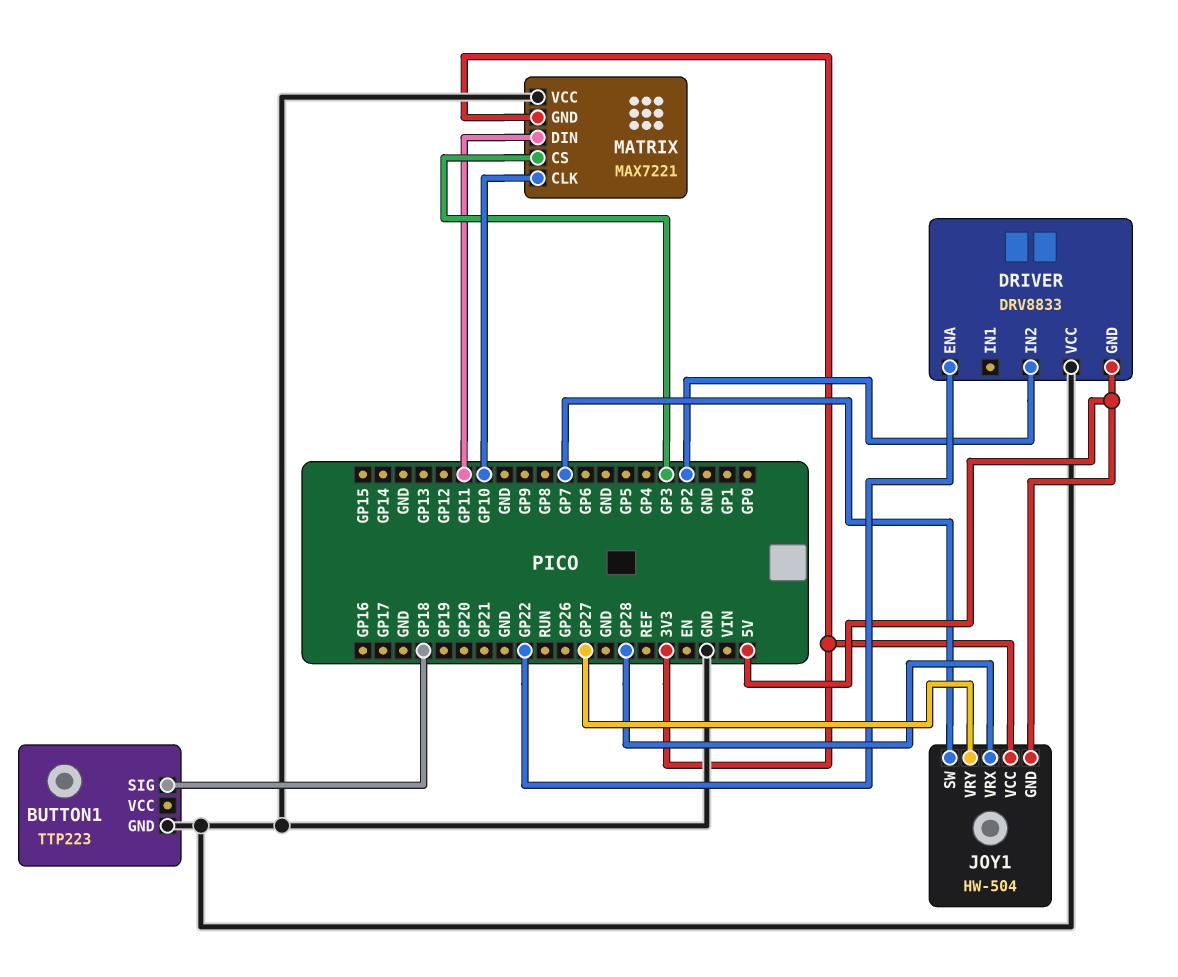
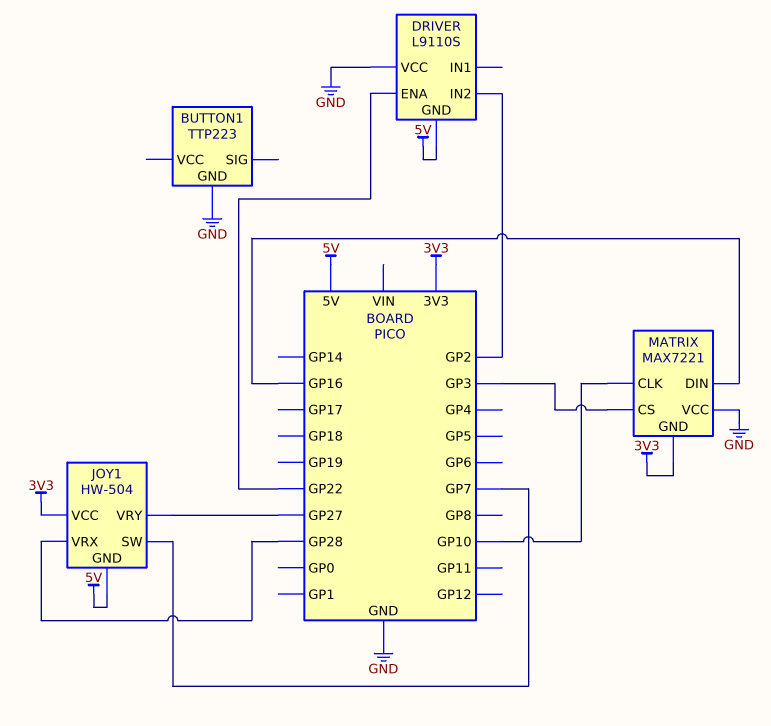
BUTTON1 pin SIG: GP18 -> none
DRIVER: DRV8833 -> L9110S
MATRIX pin DIN: GP11 -> GP16

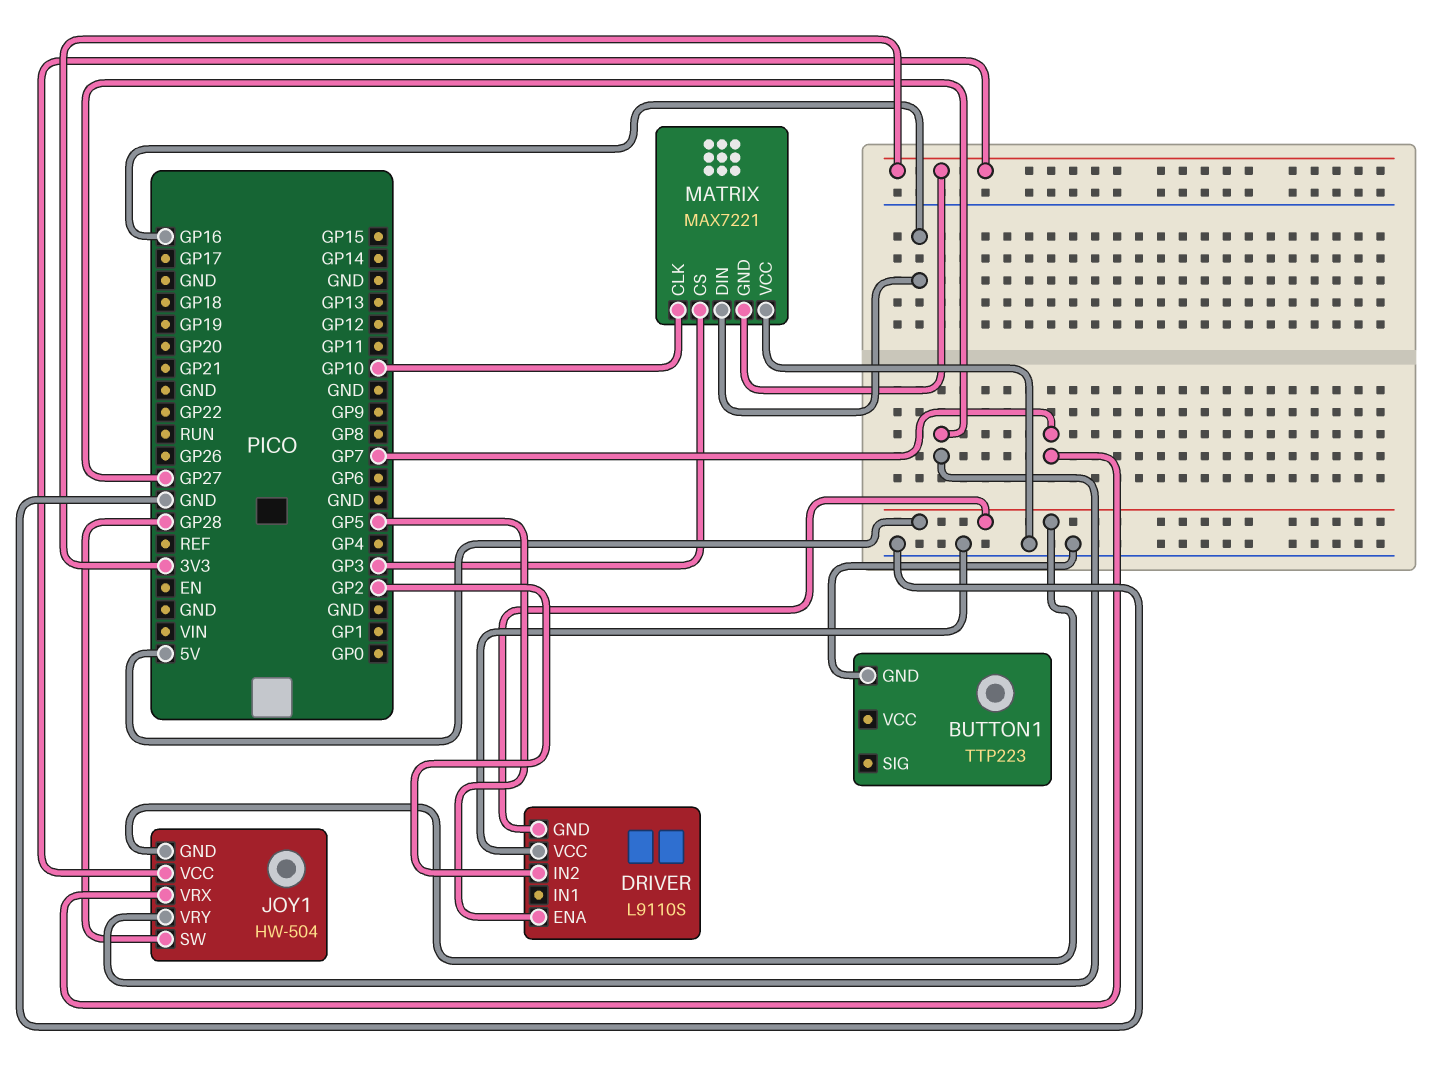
DRIVER pin ENA: GP22 -> GP5
JOY1 pin SW: GP7 -> GP28
JOY1 pin VRX: GP28 -> GP7

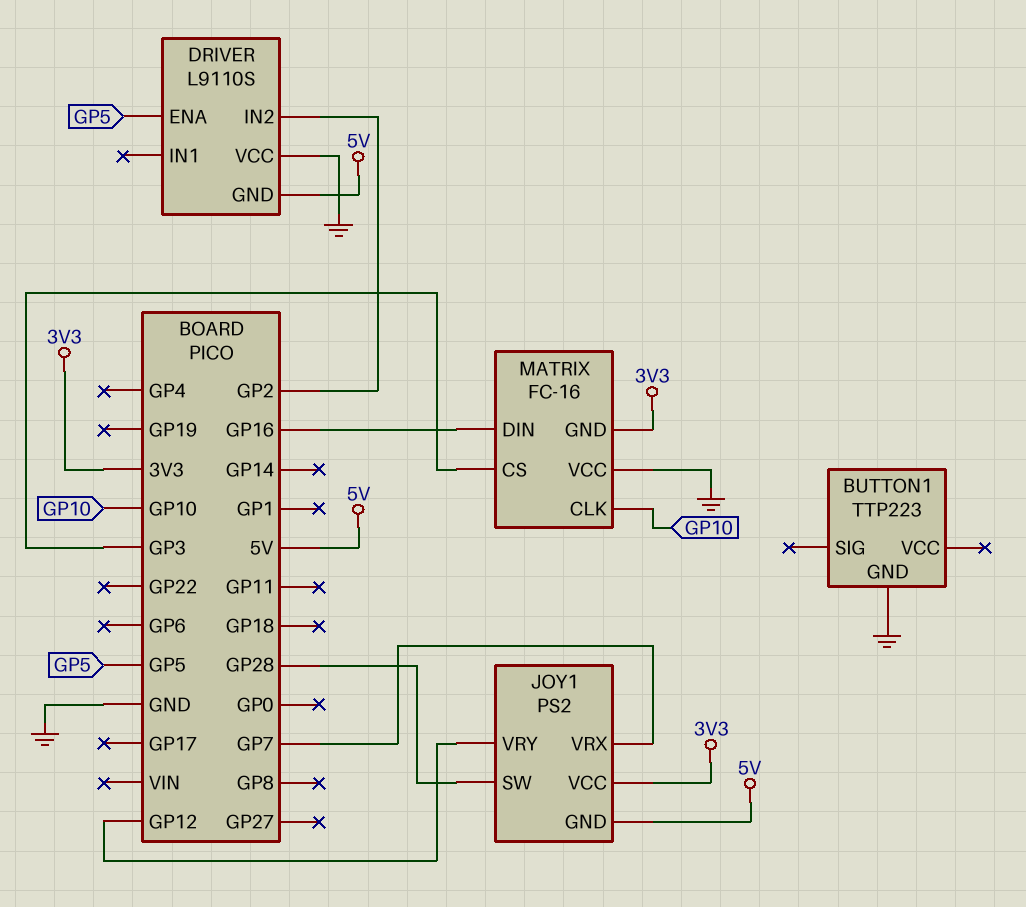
JOY1: HW-504 -> PS2
JOY1 pin VRY: GP27 -> GP12
MATRIX: MAX7221 -> FC-16

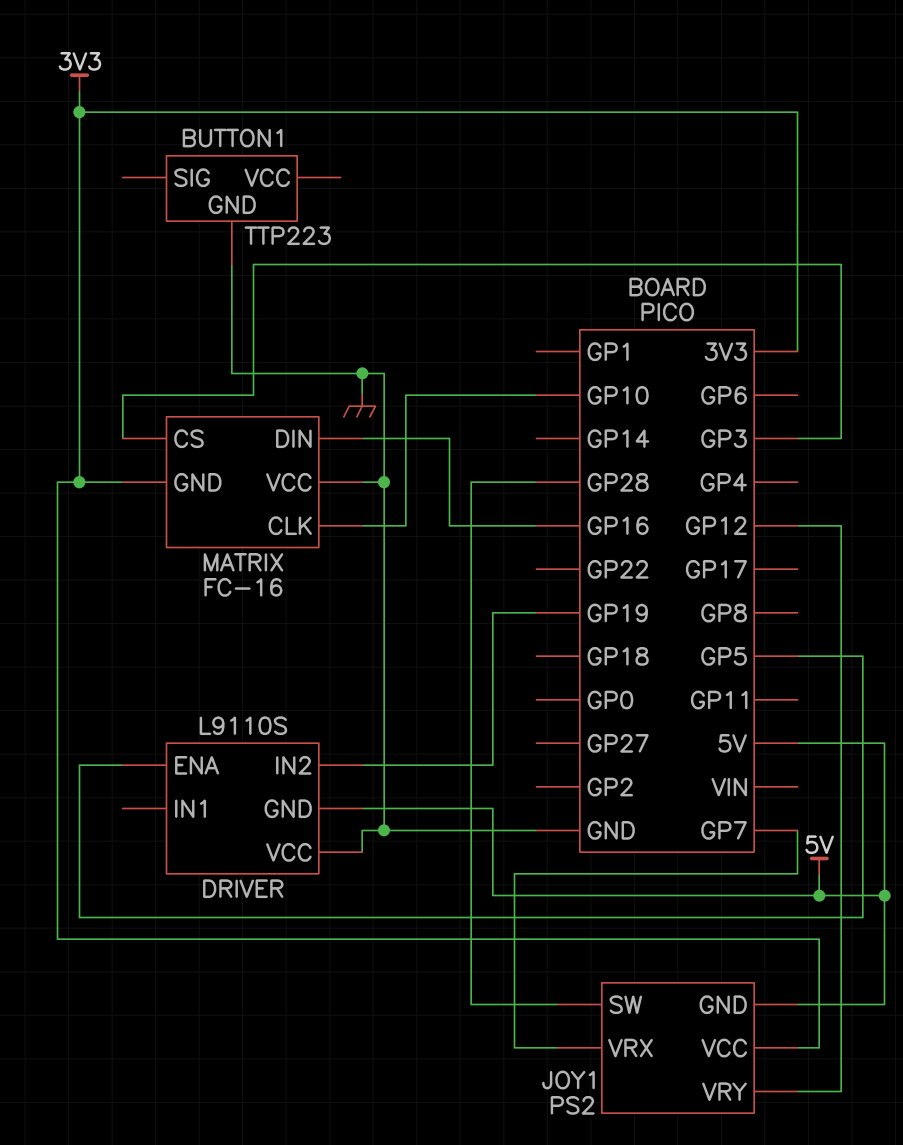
DRIVER pin IN2: GP2 -> GP19

